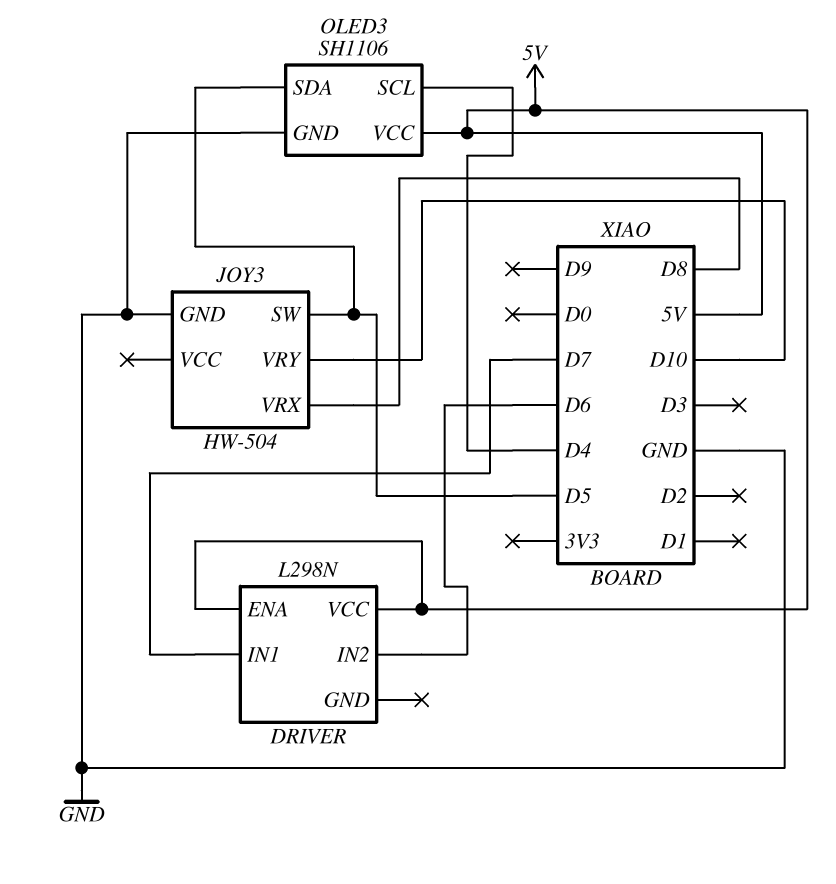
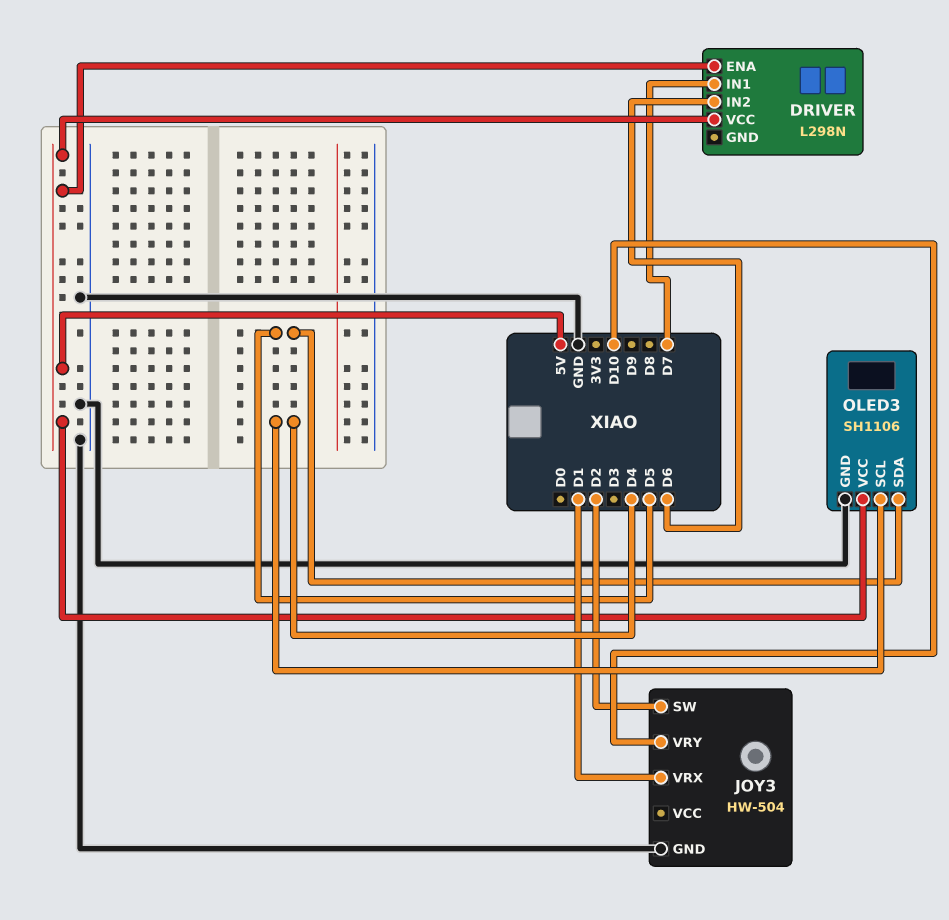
JOY3 pin SW: D5 -> D2
JOY3 pin VRX: D8 -> D1

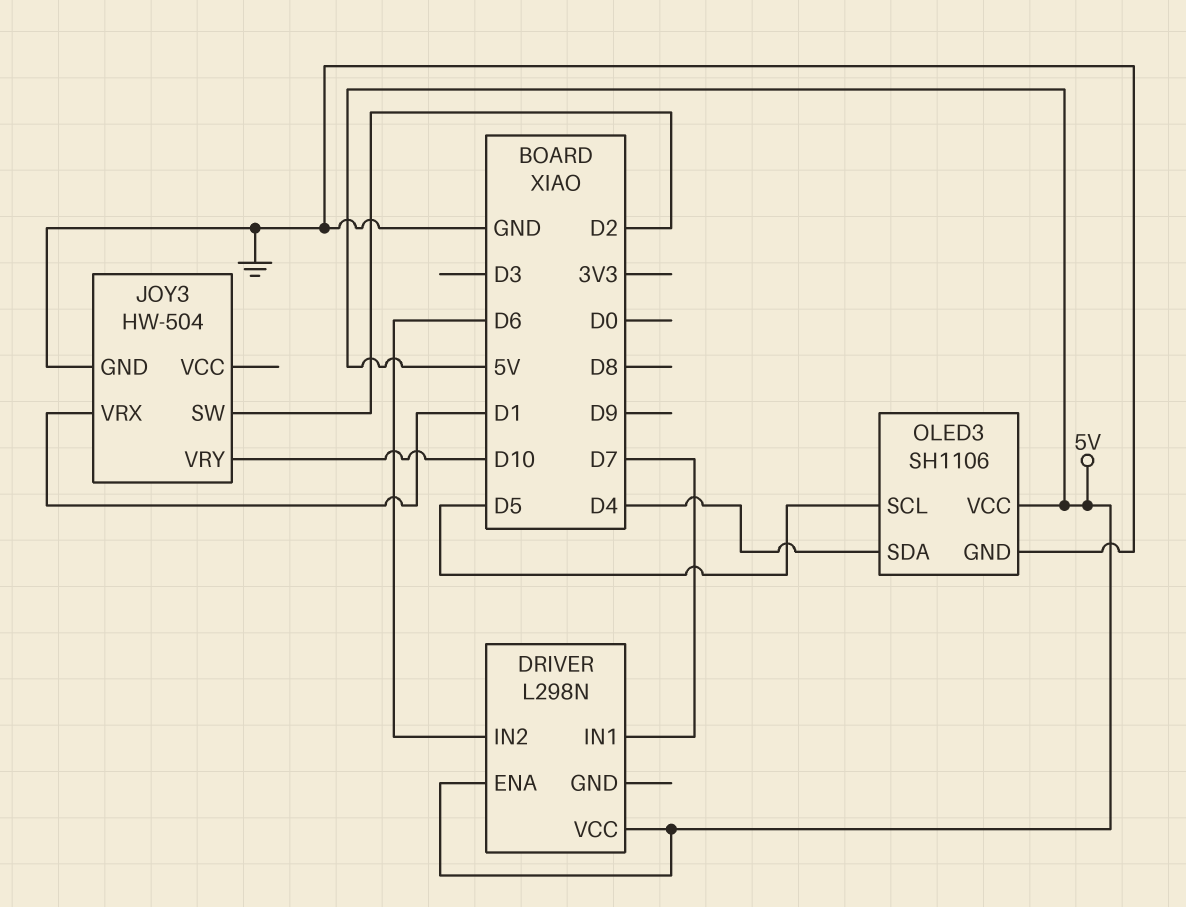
OLED3 pin SCL: D4 -> D5
OLED3 pin SDA: D5 -> D4

